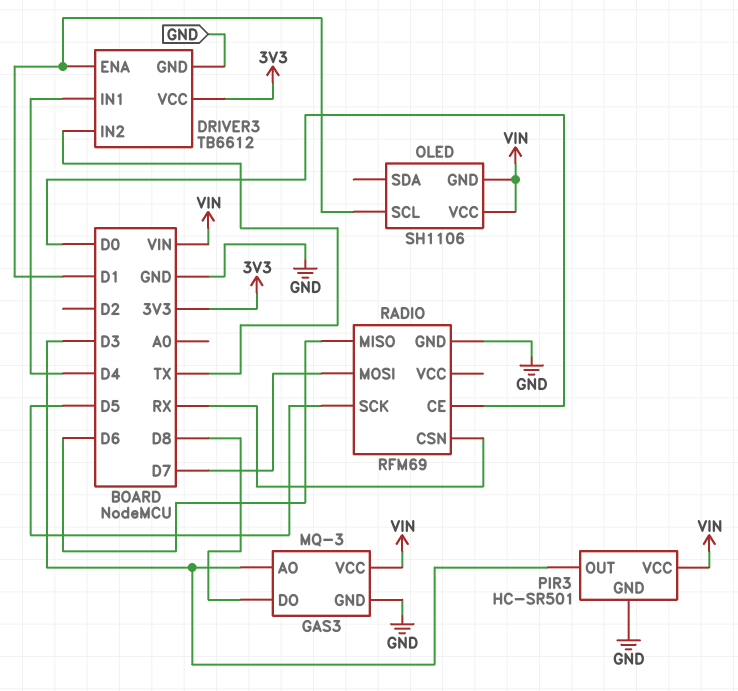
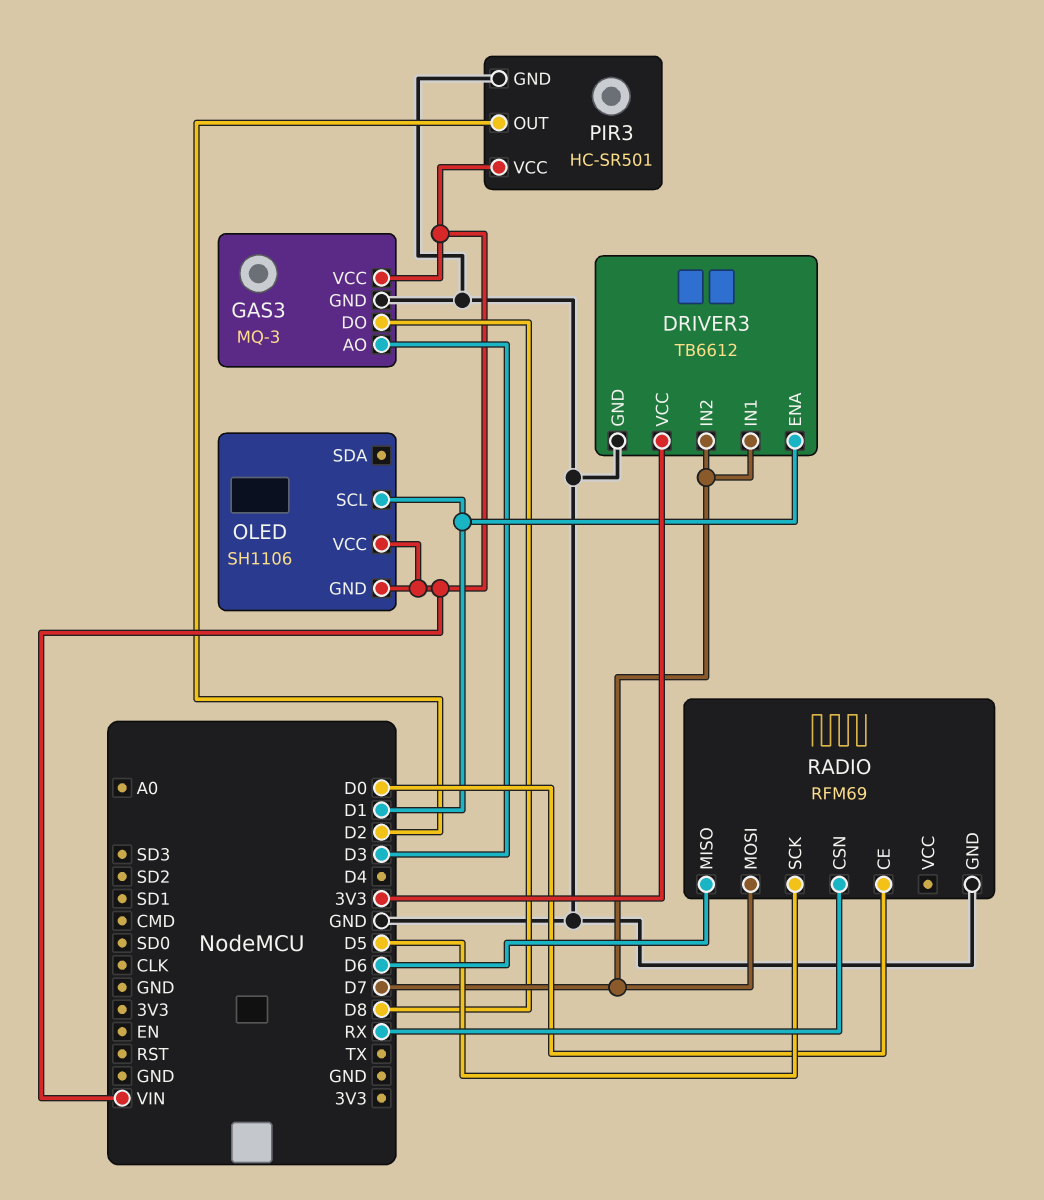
DRIVER3 pin IN1: D4 -> D7
DRIVER3 pin IN2: TX -> D7
PIR3 pin OUT: D3 -> D2

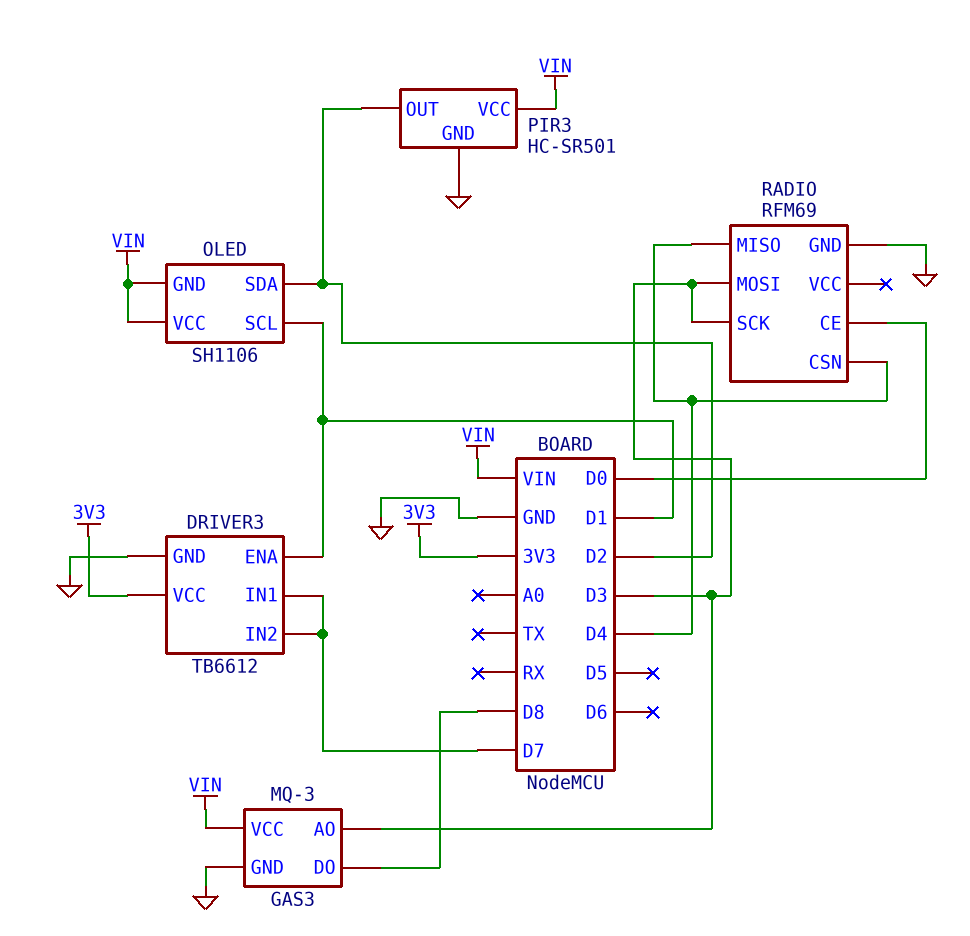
OLED pin SDA: none -> D2
RADIO pin CSN: RX -> D4
RADIO pin MISO: D6 -> D4
RADIO pin MOSI: D7 -> D3
RADIO pin SCK: D5 -> D3

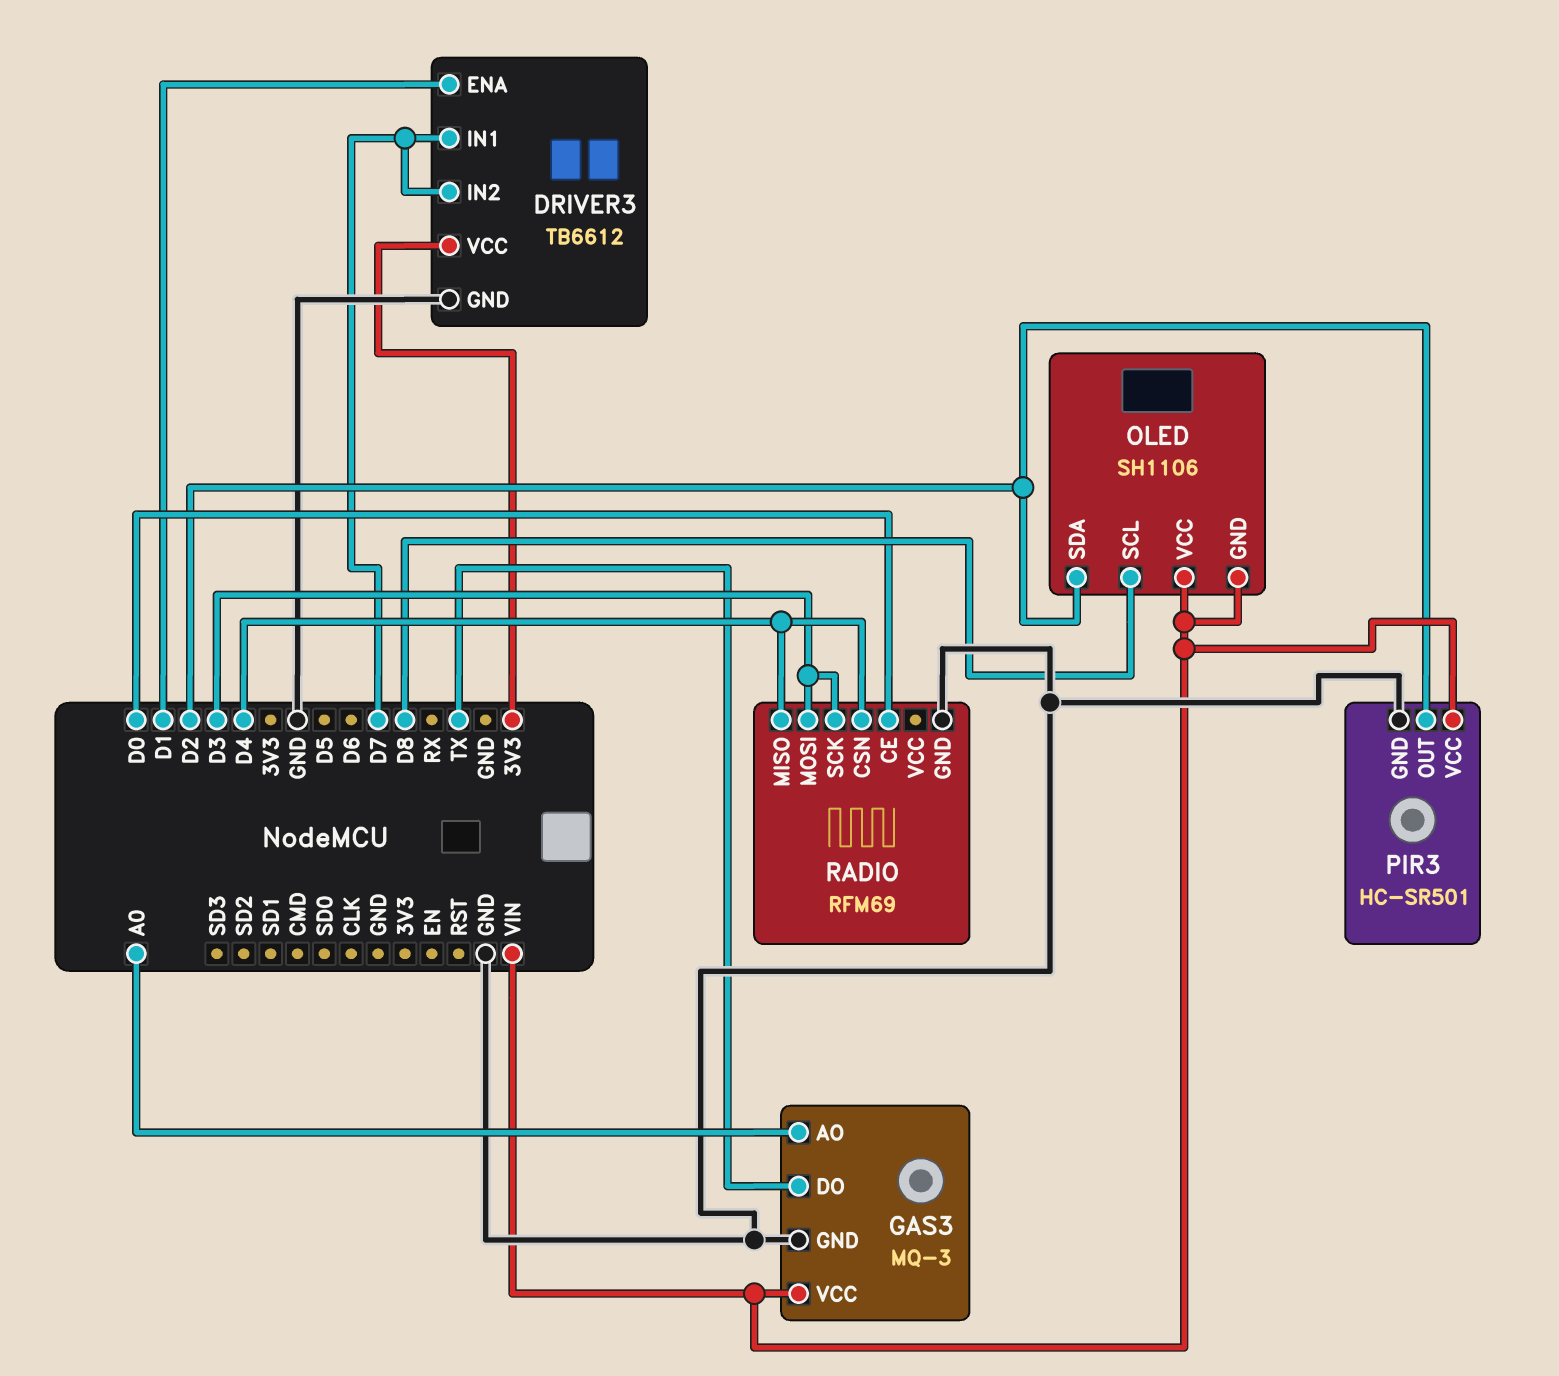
GAS3 pin AO: D3 -> A0
GAS3 pin DO: D8 -> TX
OLED pin SCL: D1 -> D8

